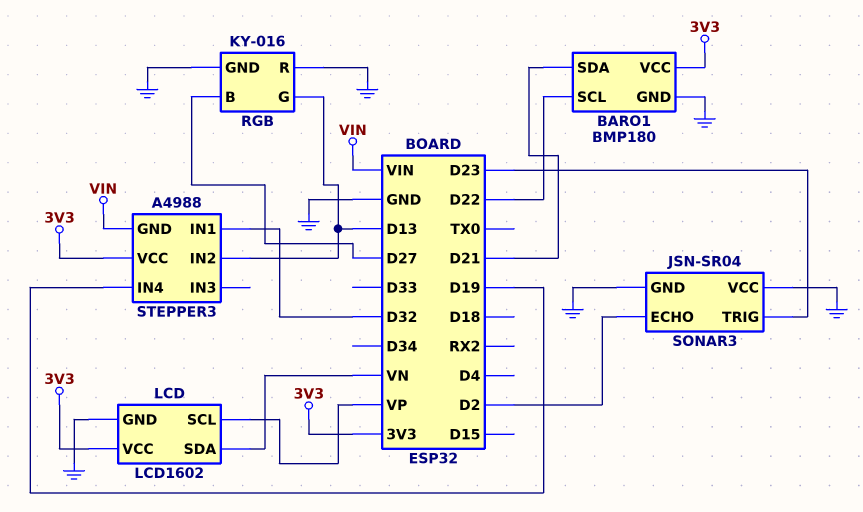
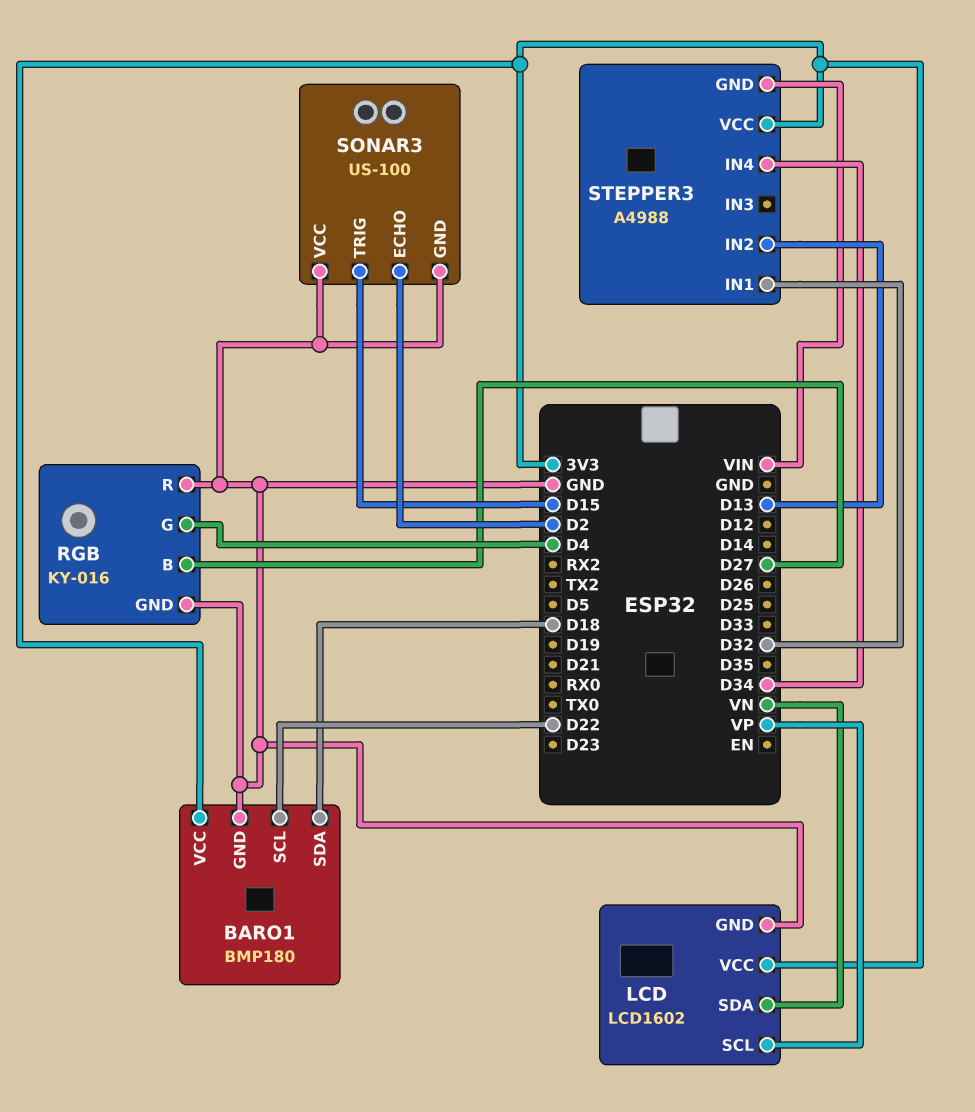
BARO1 pin SDA: D21 -> D18
RGB pin G: D13 -> D4
SONAR3: JSN-SR04 -> US-100
SONAR3 pin TRIG: D23 -> D15
STEPPER3 pin IN4: D19 -> D34

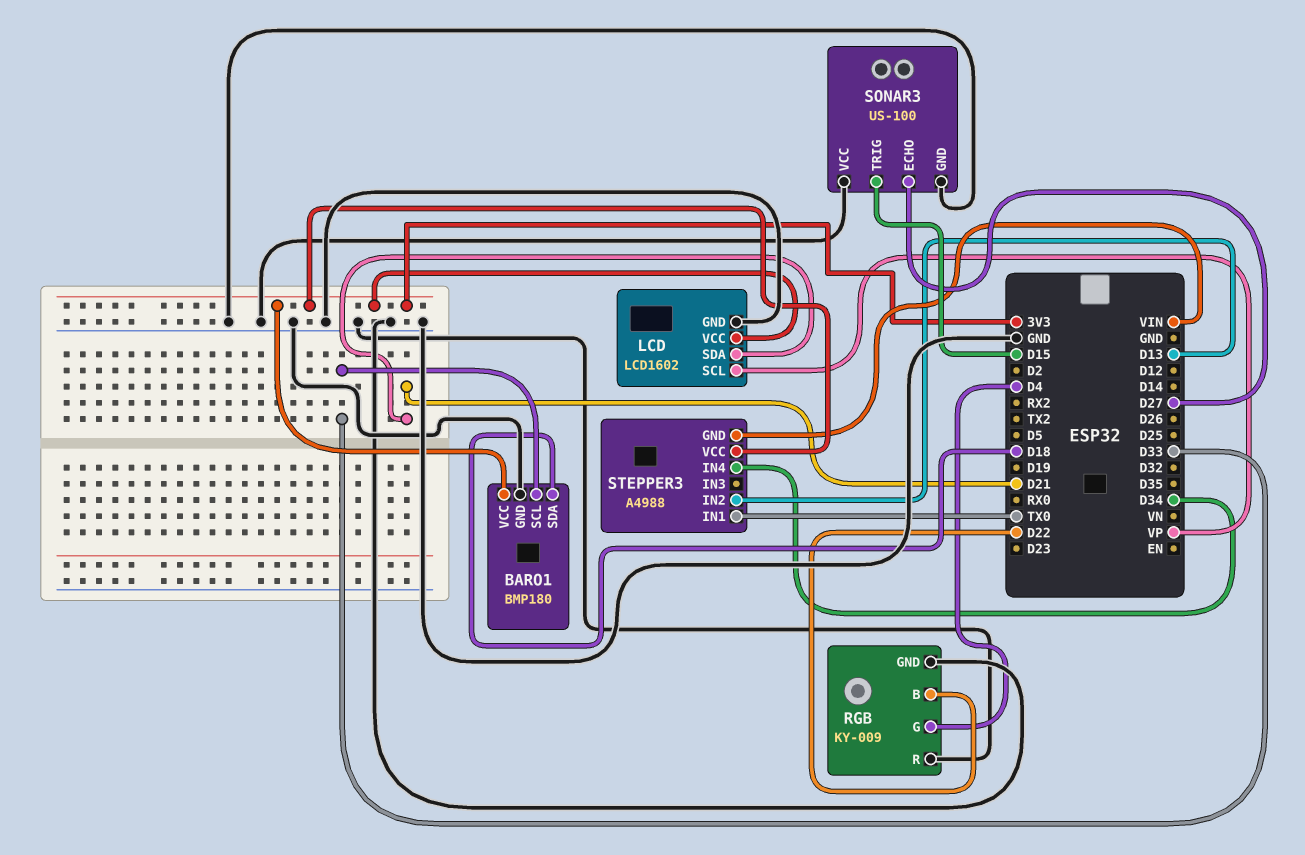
BARO1 pin SCL: D22 -> D33
LCD pin SDA: VN -> D21
RGB: KY-016 -> KY-009
RGB pin B: D27 -> D22
SONAR3 pin ECHO: D2 -> D27
STEPPER3 pin IN1: D32 -> TX0

